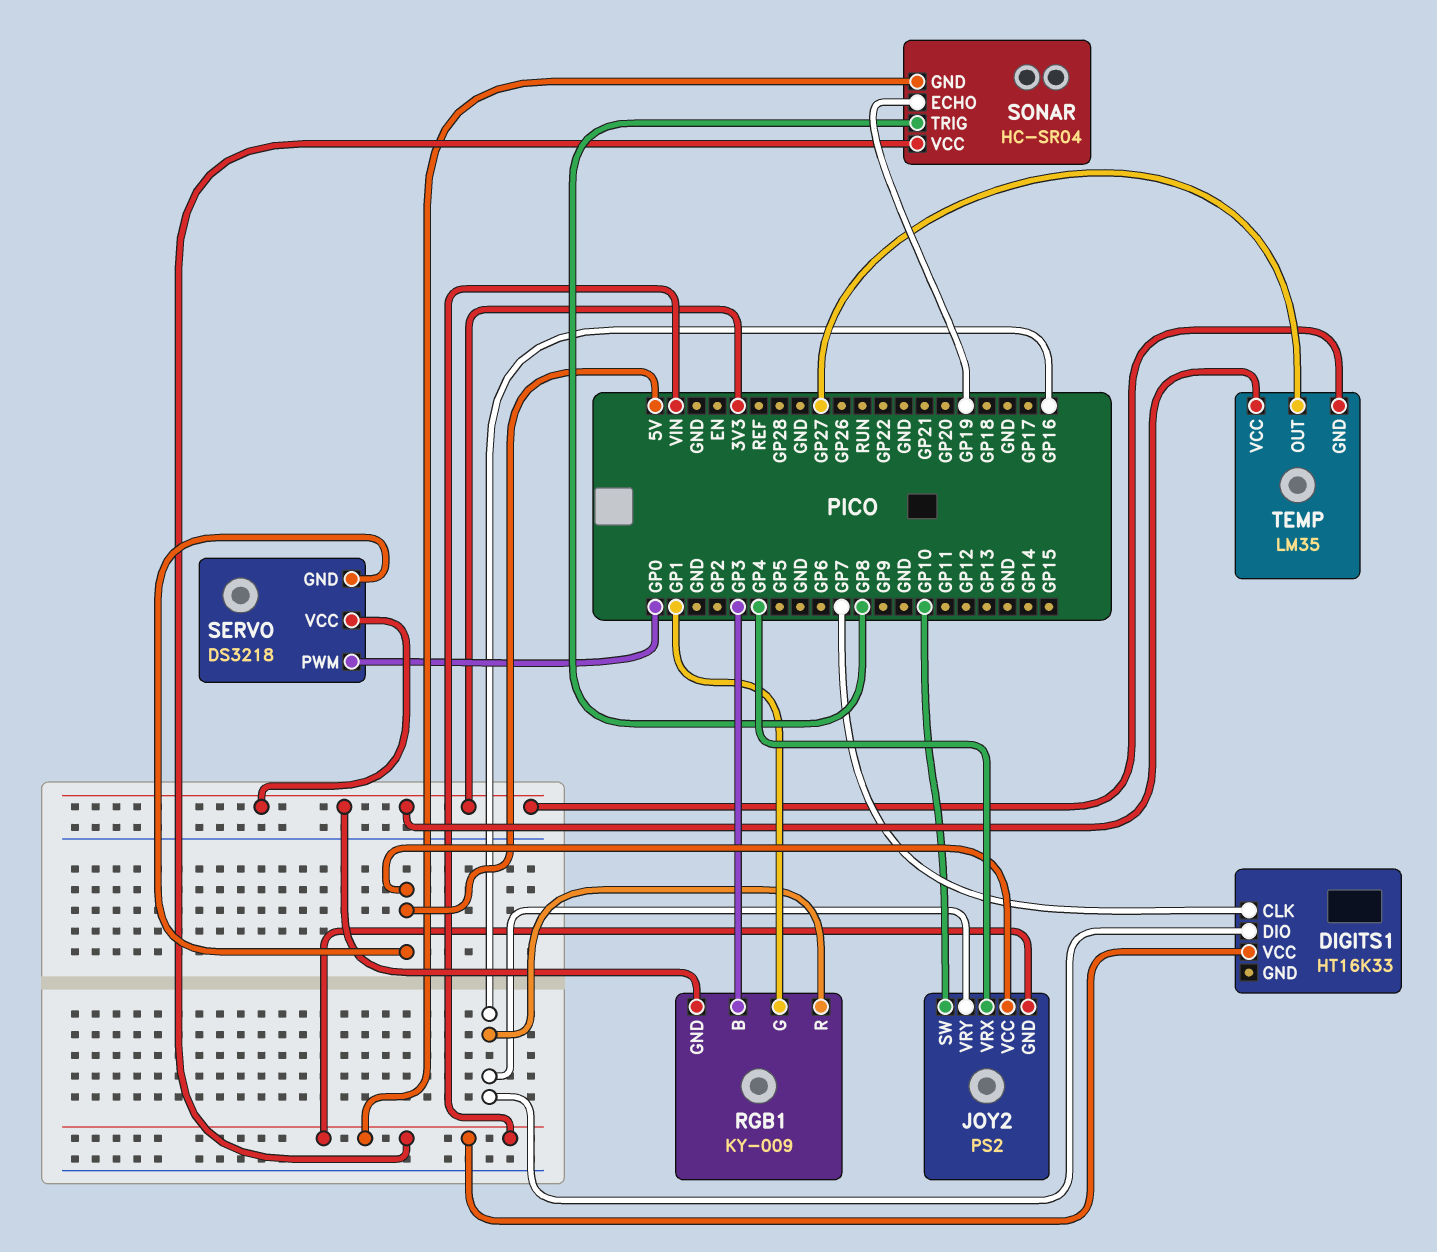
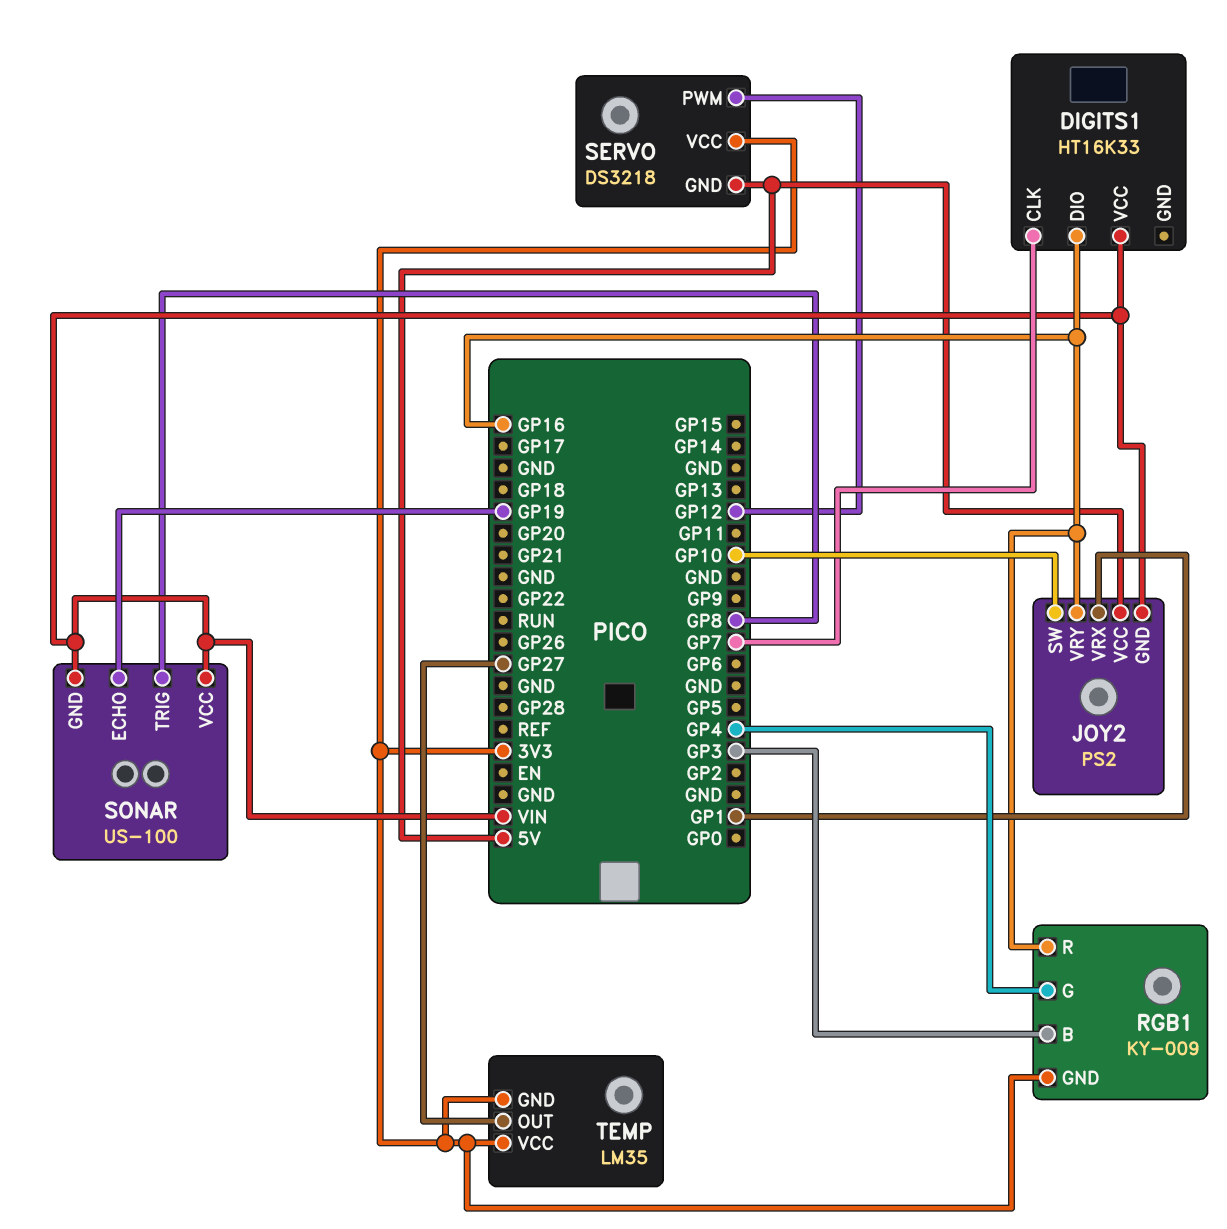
JOY2 pin VRX: GP4 -> GP1
RGB1 pin G: GP1 -> GP4
SERVO pin PWM: GP0 -> GP12
SONAR: HC-SR04 -> US-100

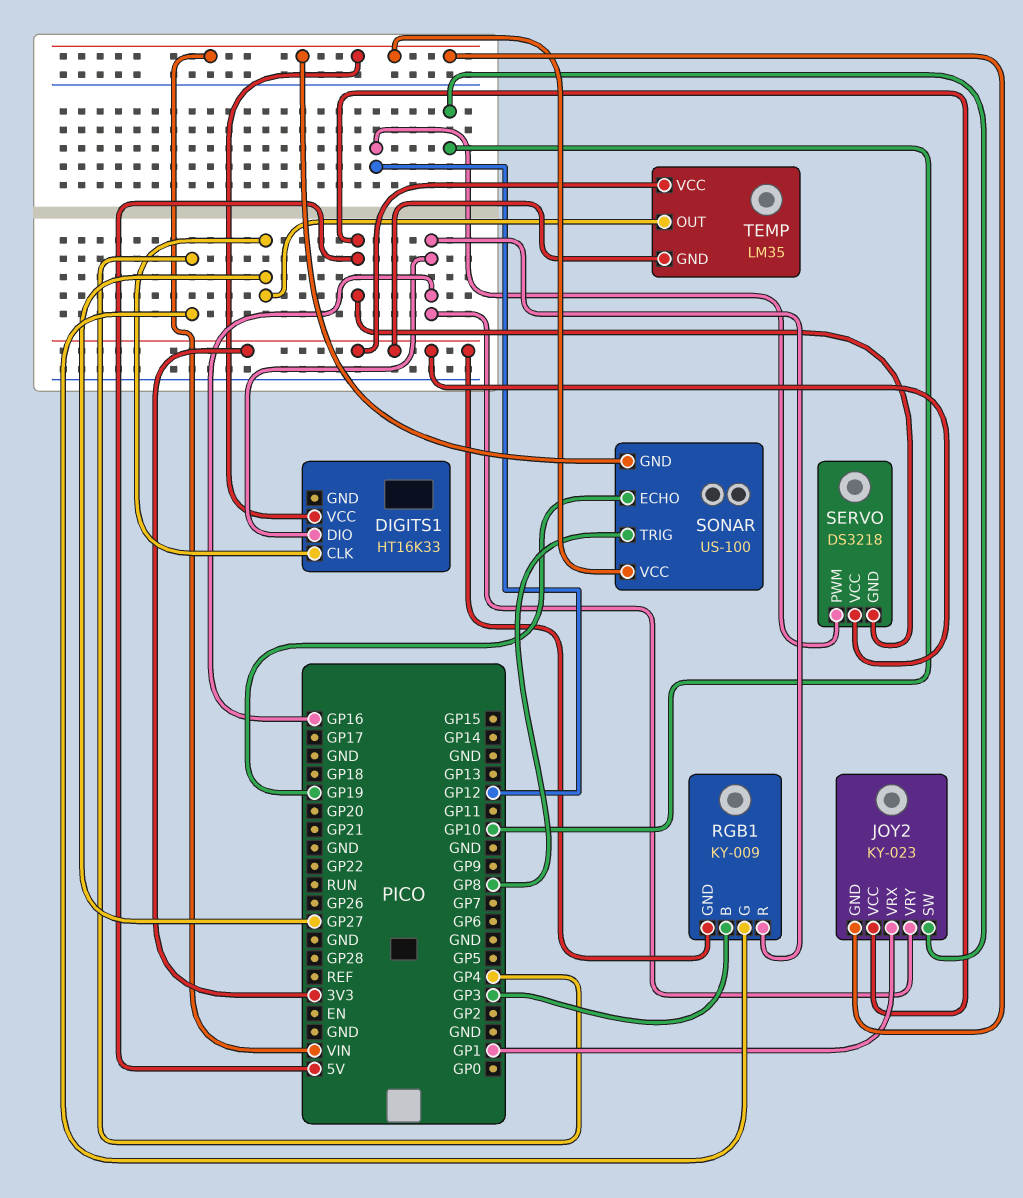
DIGITS1 pin CLK: GP7 -> GP27
JOY2: PS2 -> KY-023

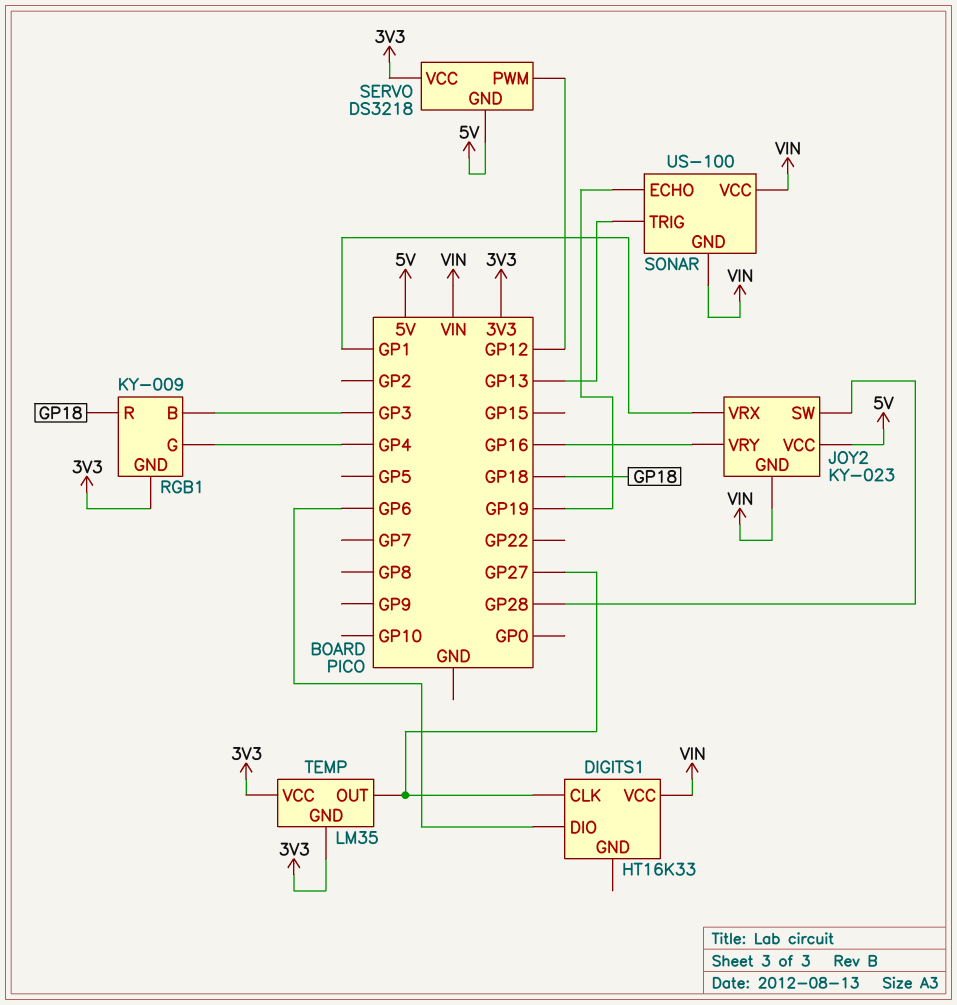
DIGITS1 pin DIO: GP16 -> GP6
JOY2 pin SW: GP10 -> GP28
RGB1 pin R: GP16 -> GP18
SONAR pin TRIG: GP8 -> GP13

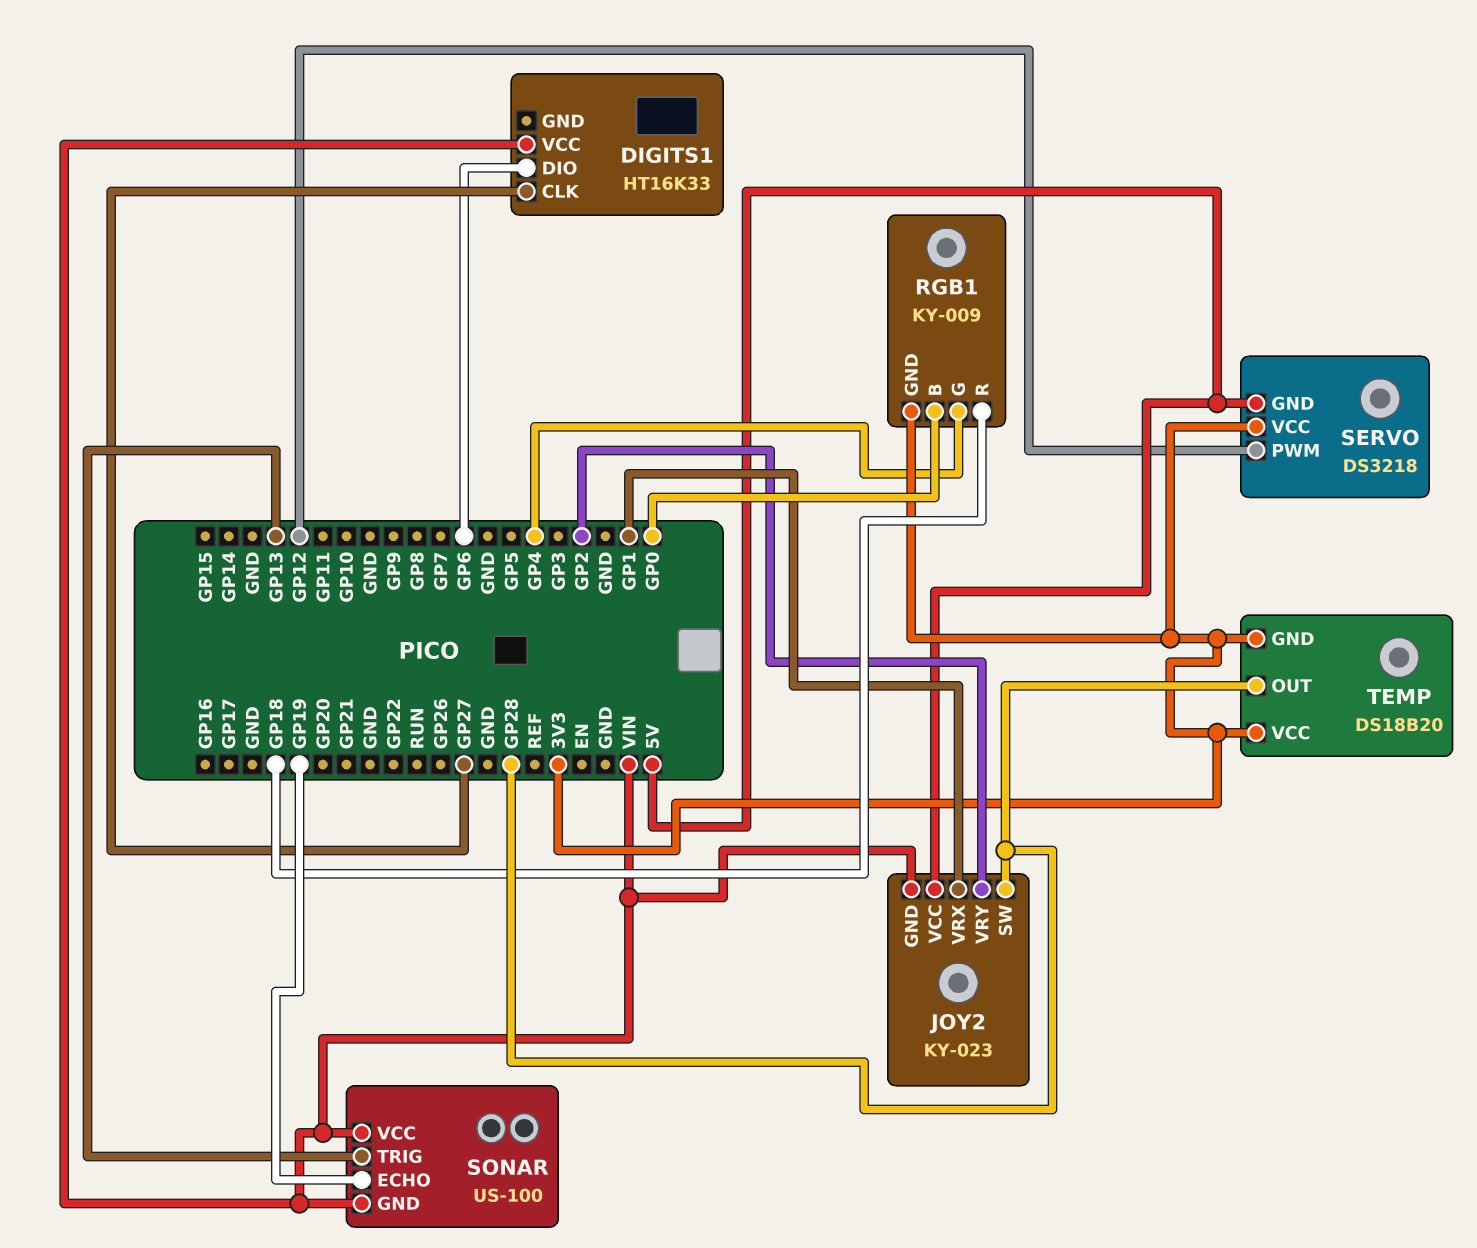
JOY2 pin VRY: GP16 -> GP2
RGB1 pin B: GP3 -> GP0
TEMP: LM35 -> DS18B20
TEMP pin OUT: GP27 -> GP28

